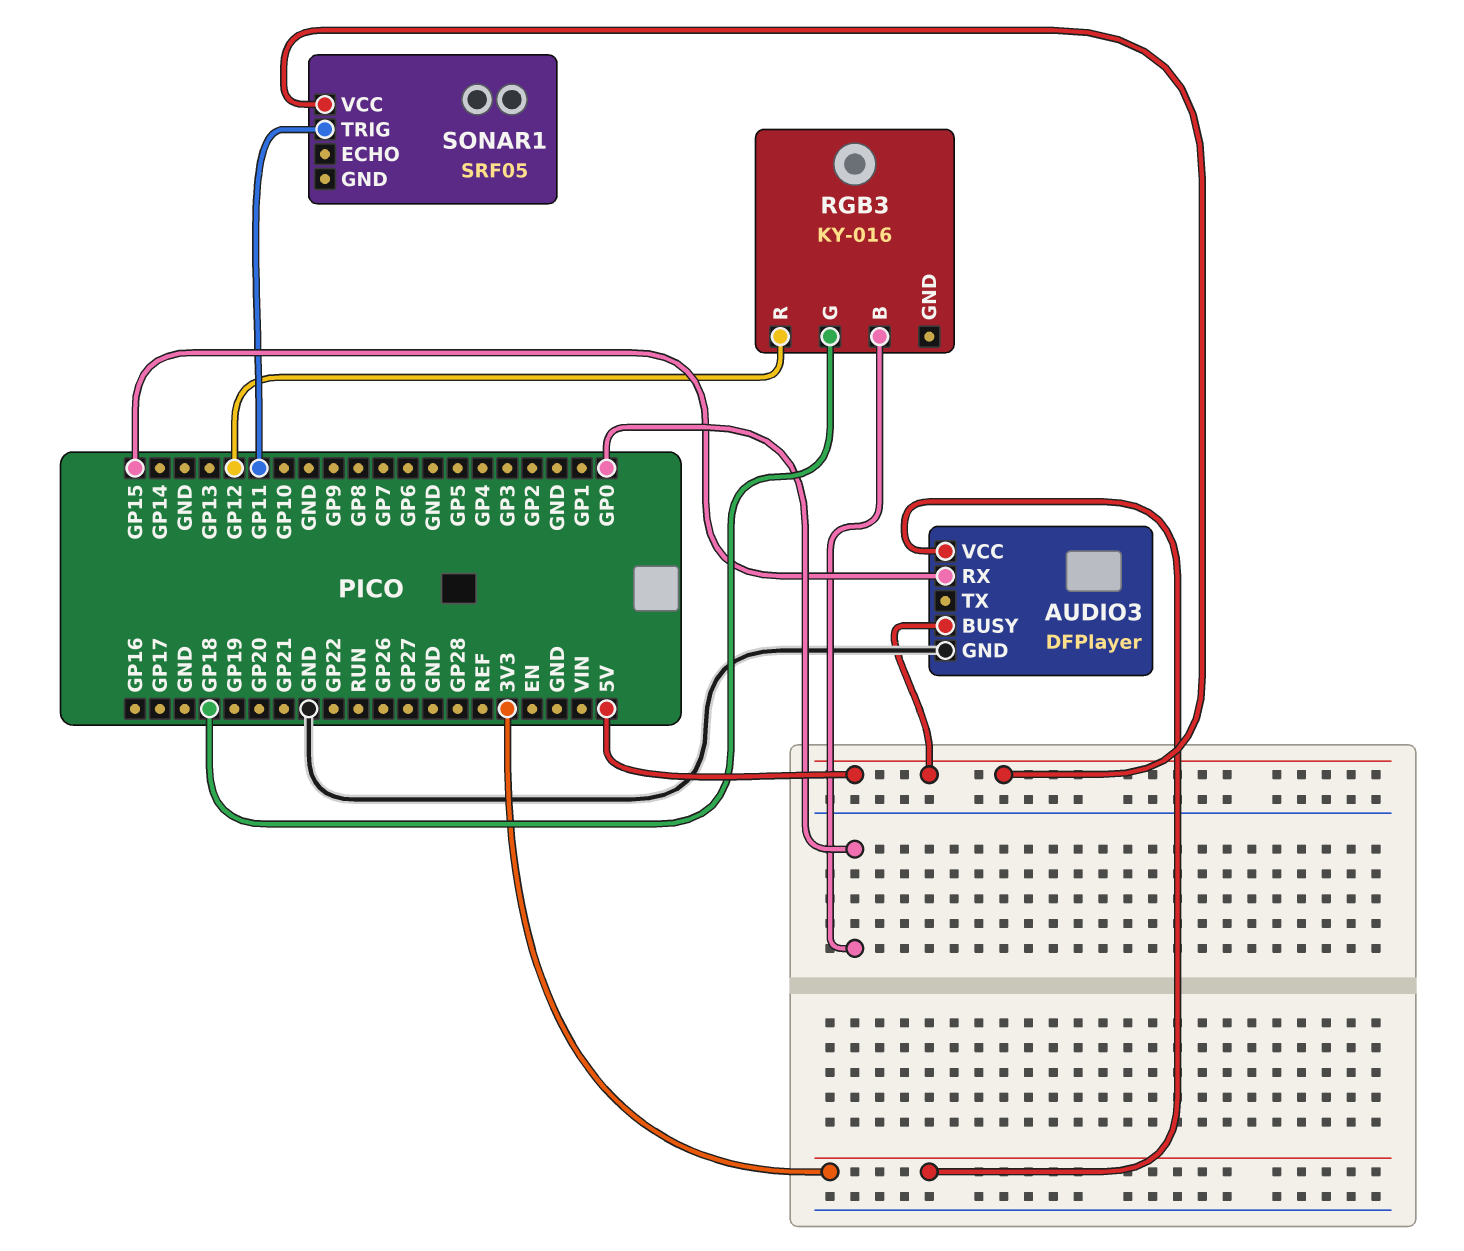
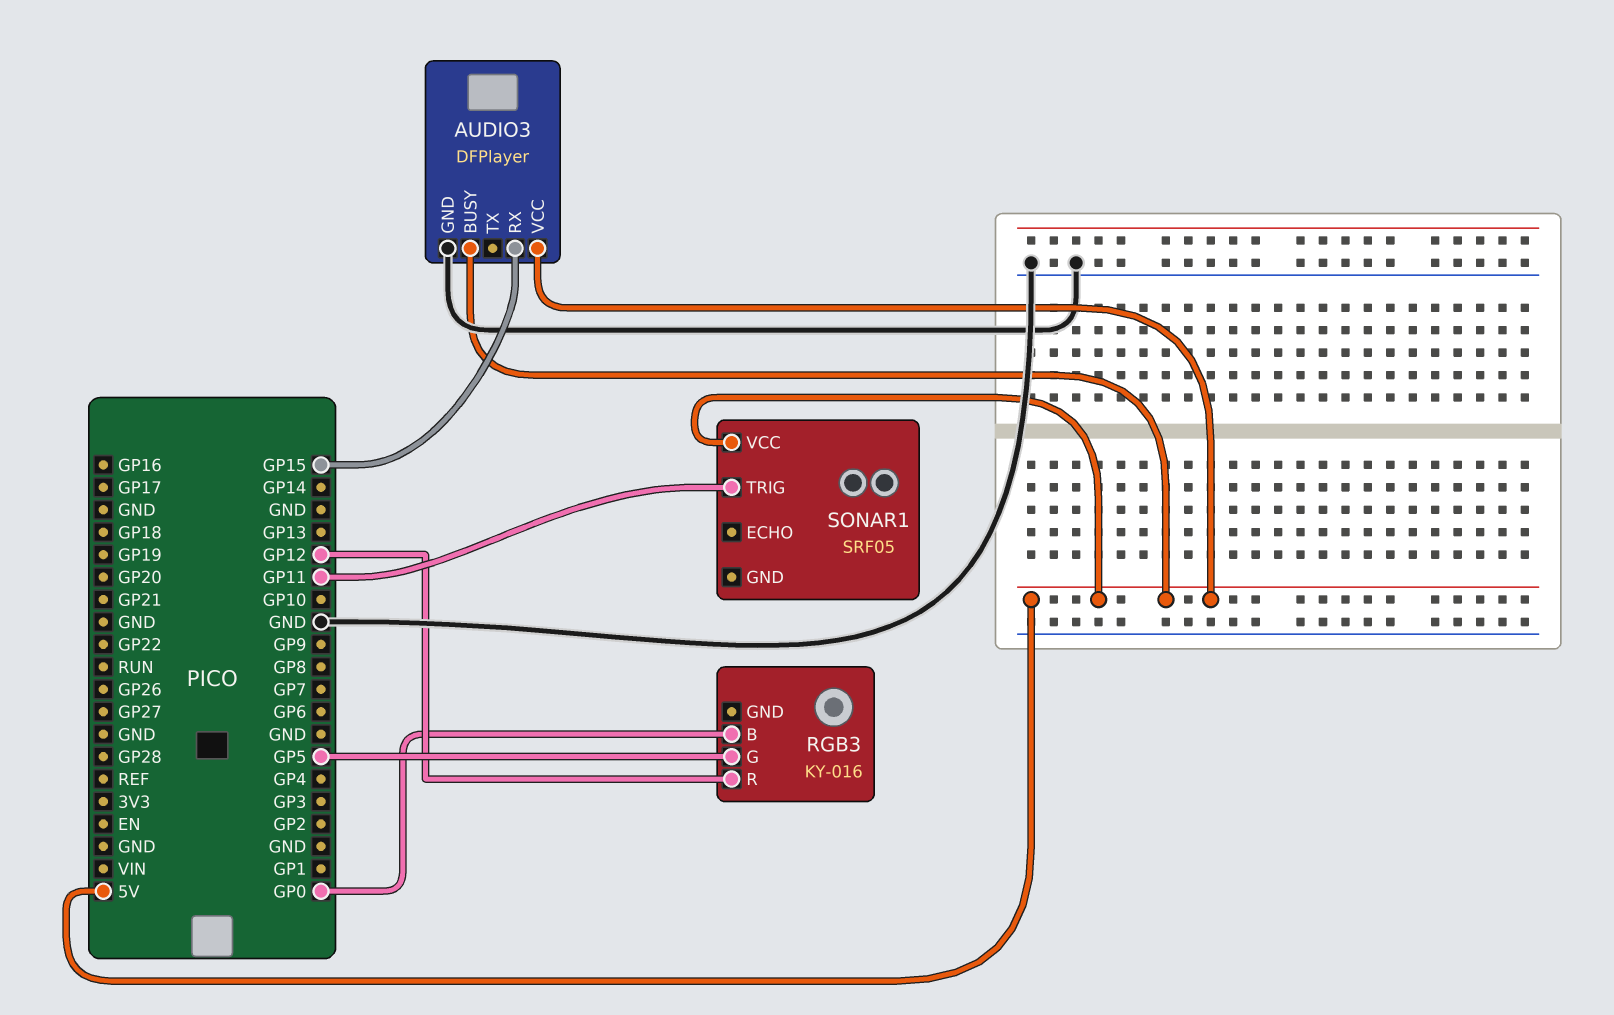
AUDIO3 pin VCC: 3V3 -> 5V
RGB3 pin G: GP18 -> GP5

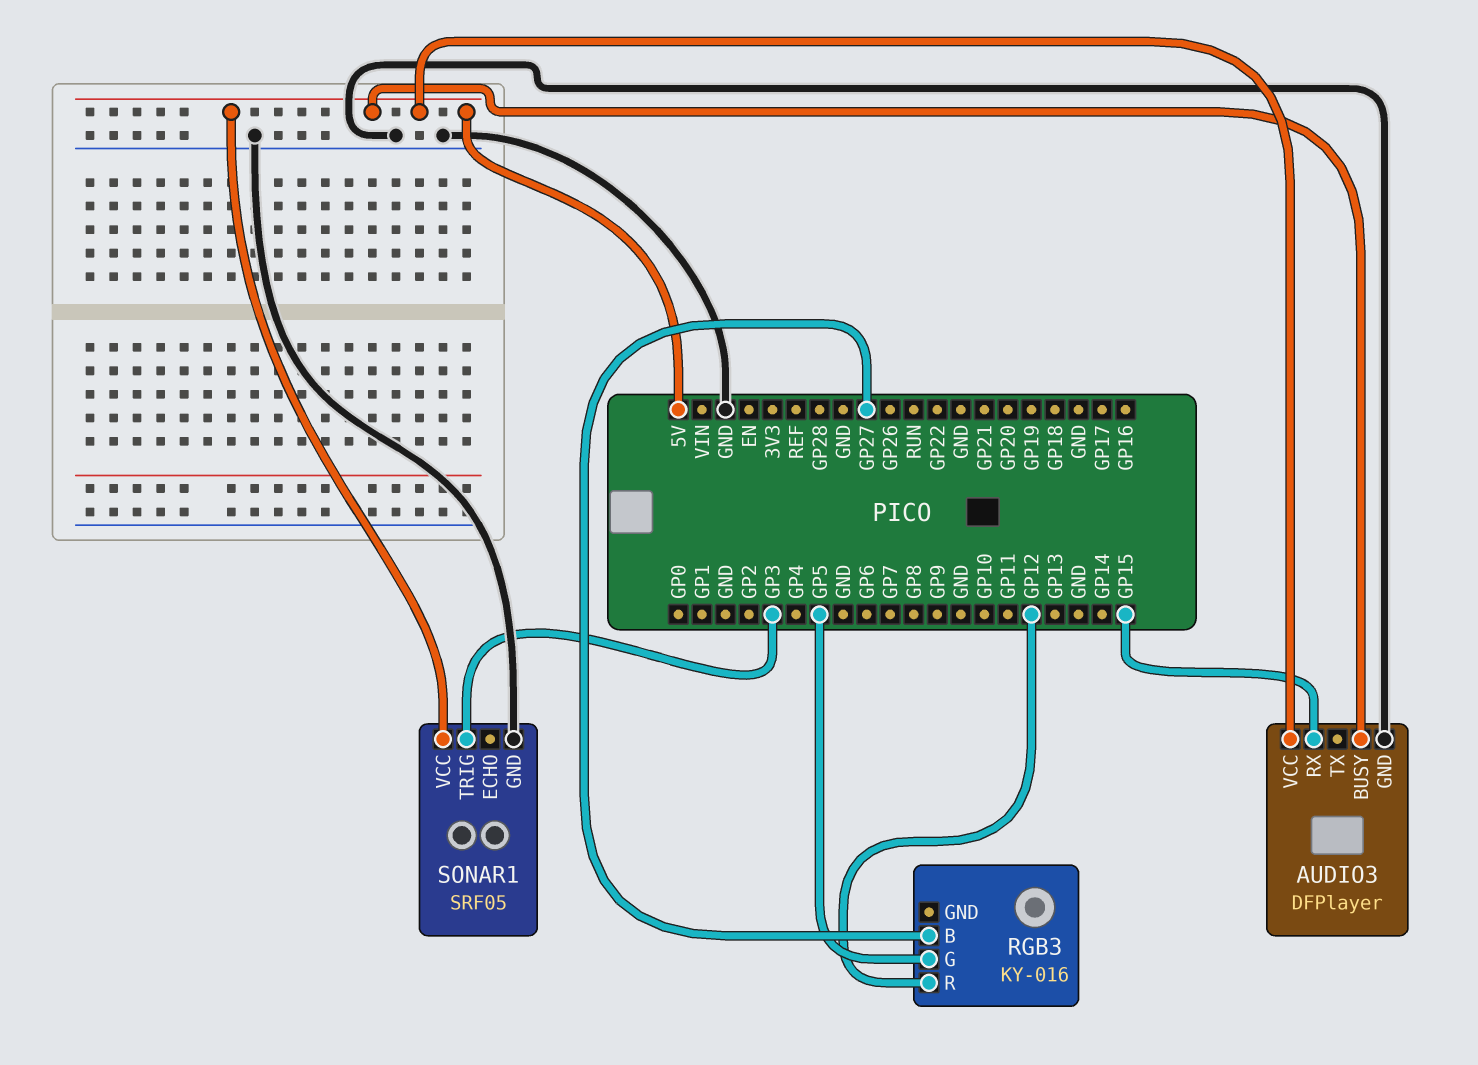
RGB3 pin B: GP0 -> GP27
SONAR1 pin GND: none -> GND
SONAR1 pin TRIG: GP11 -> GP3

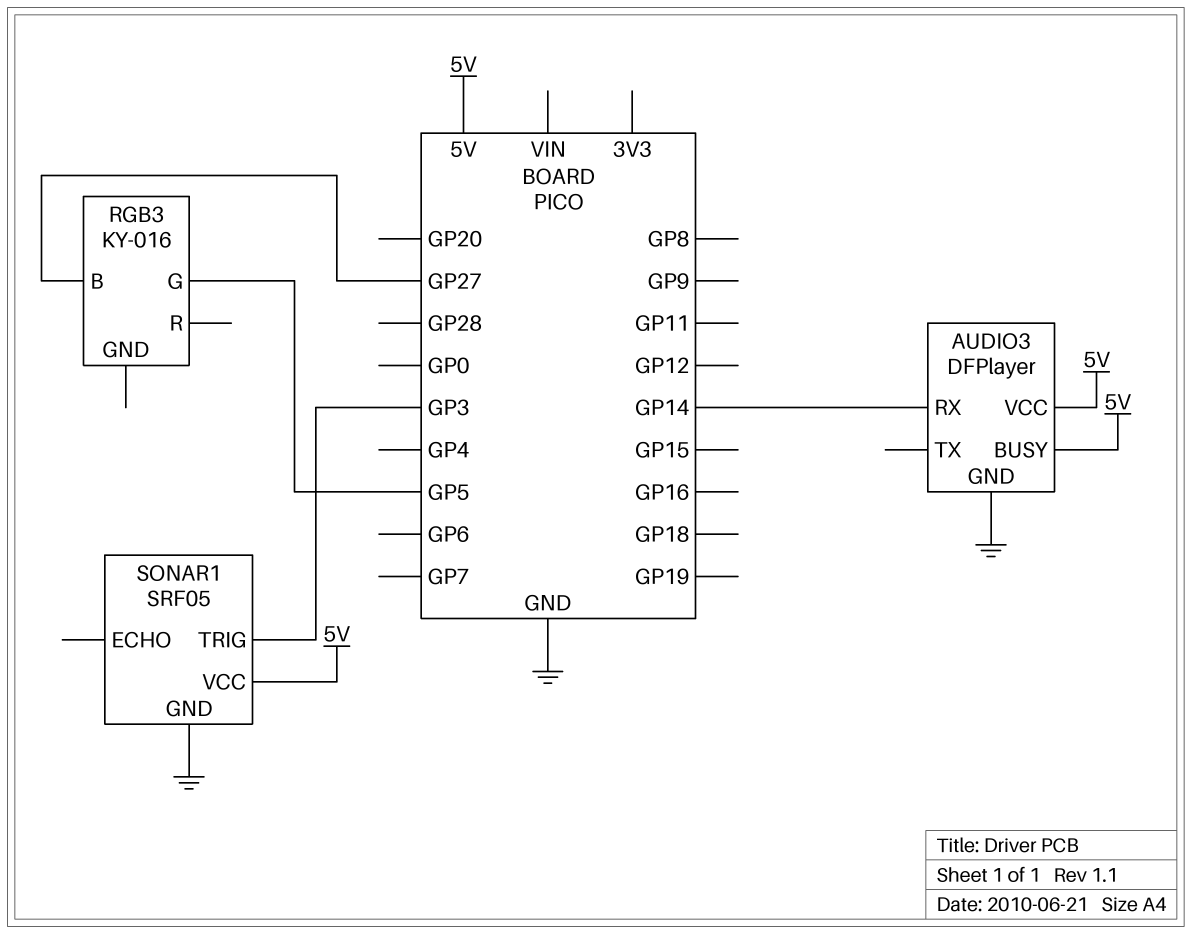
AUDIO3 pin RX: GP15 -> GP14
RGB3 pin R: GP12 -> none

